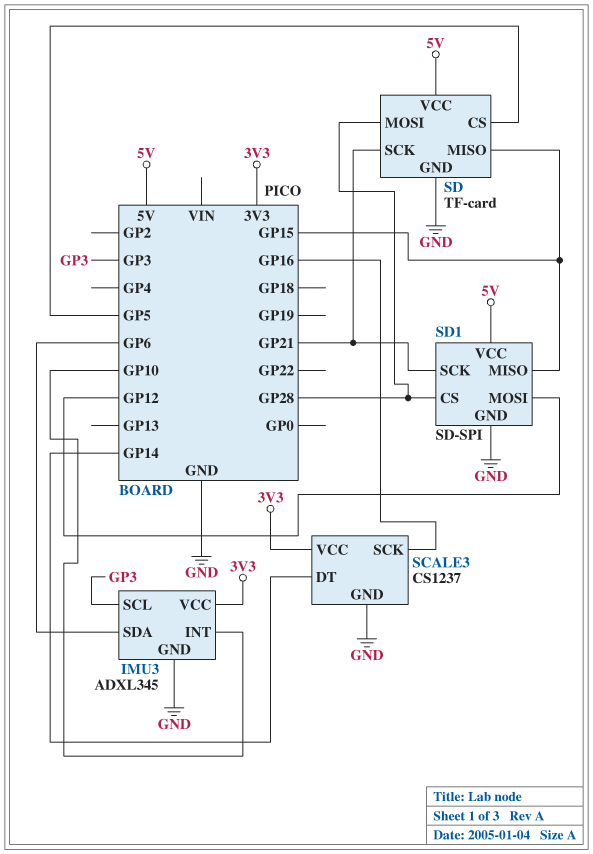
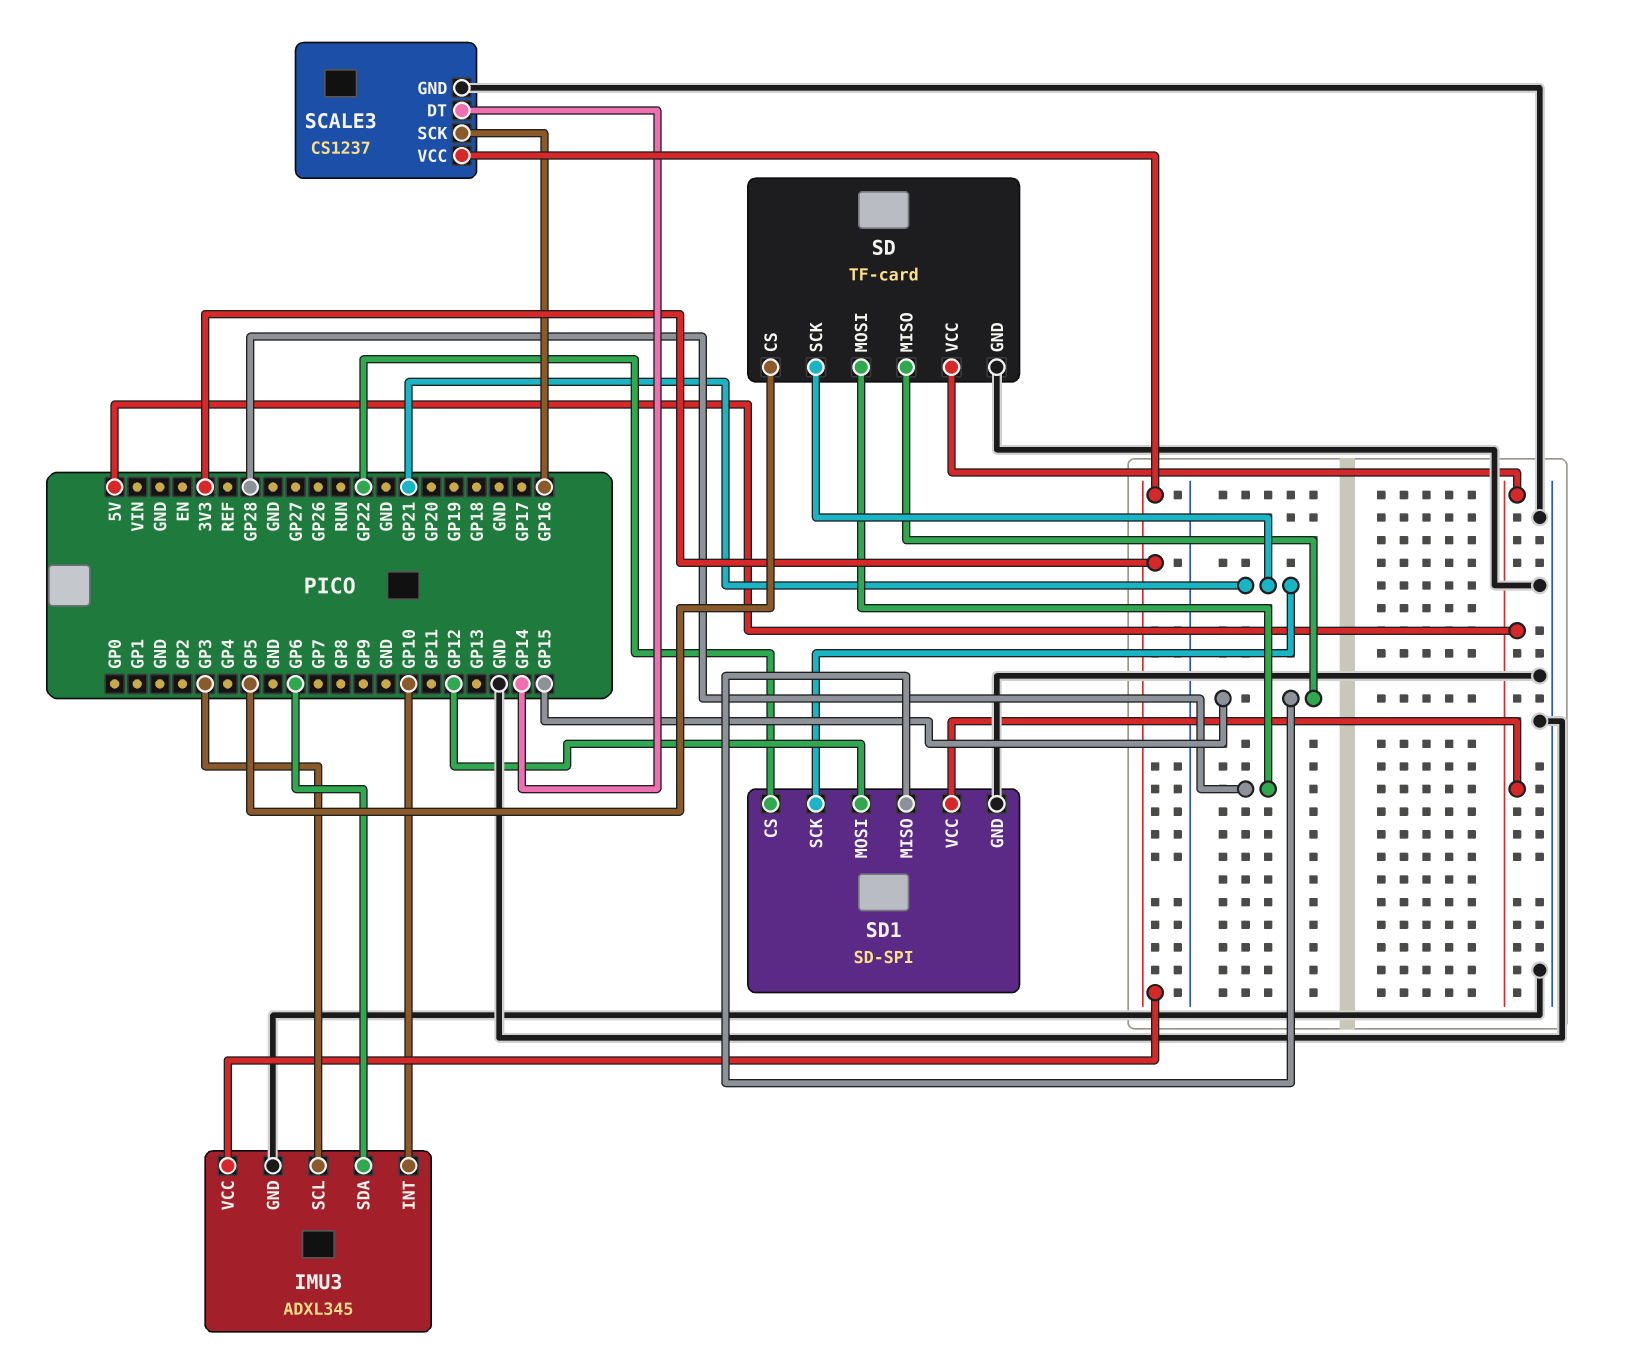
SD1 pin CS: GP28 -> GP22

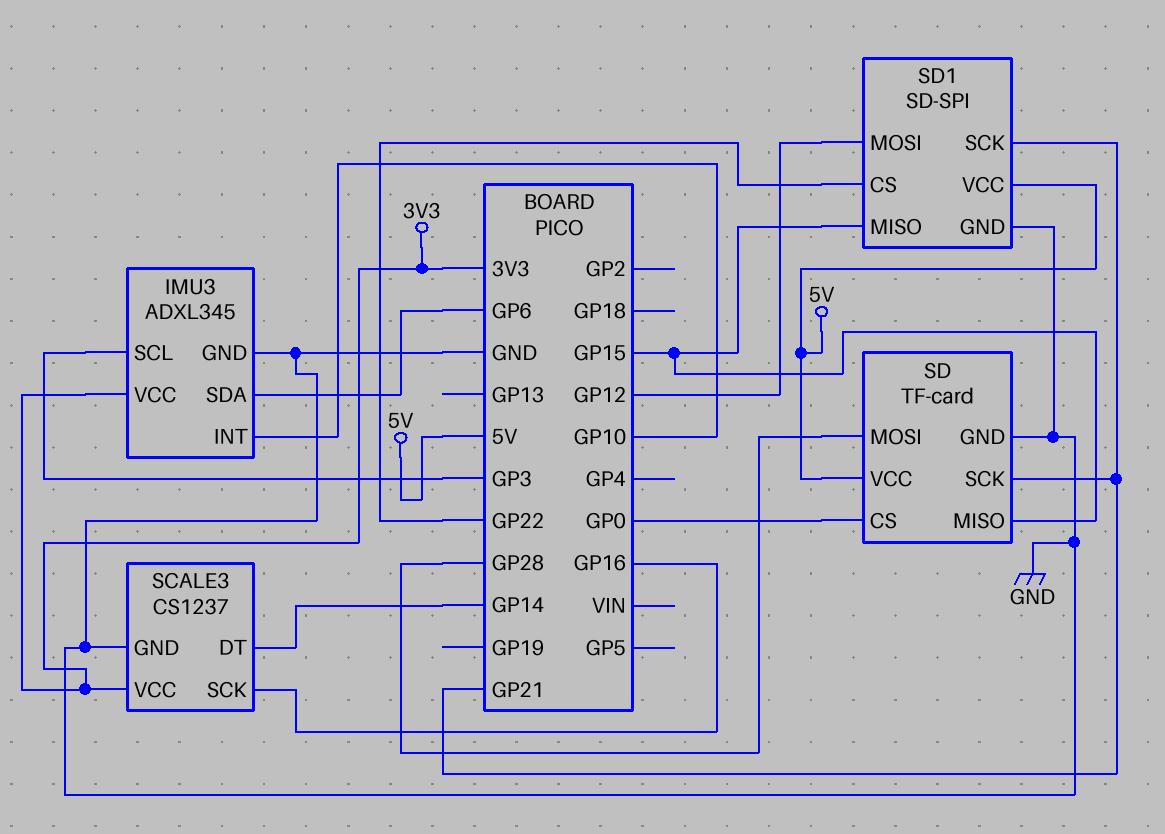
SD pin CS: GP5 -> GP0

